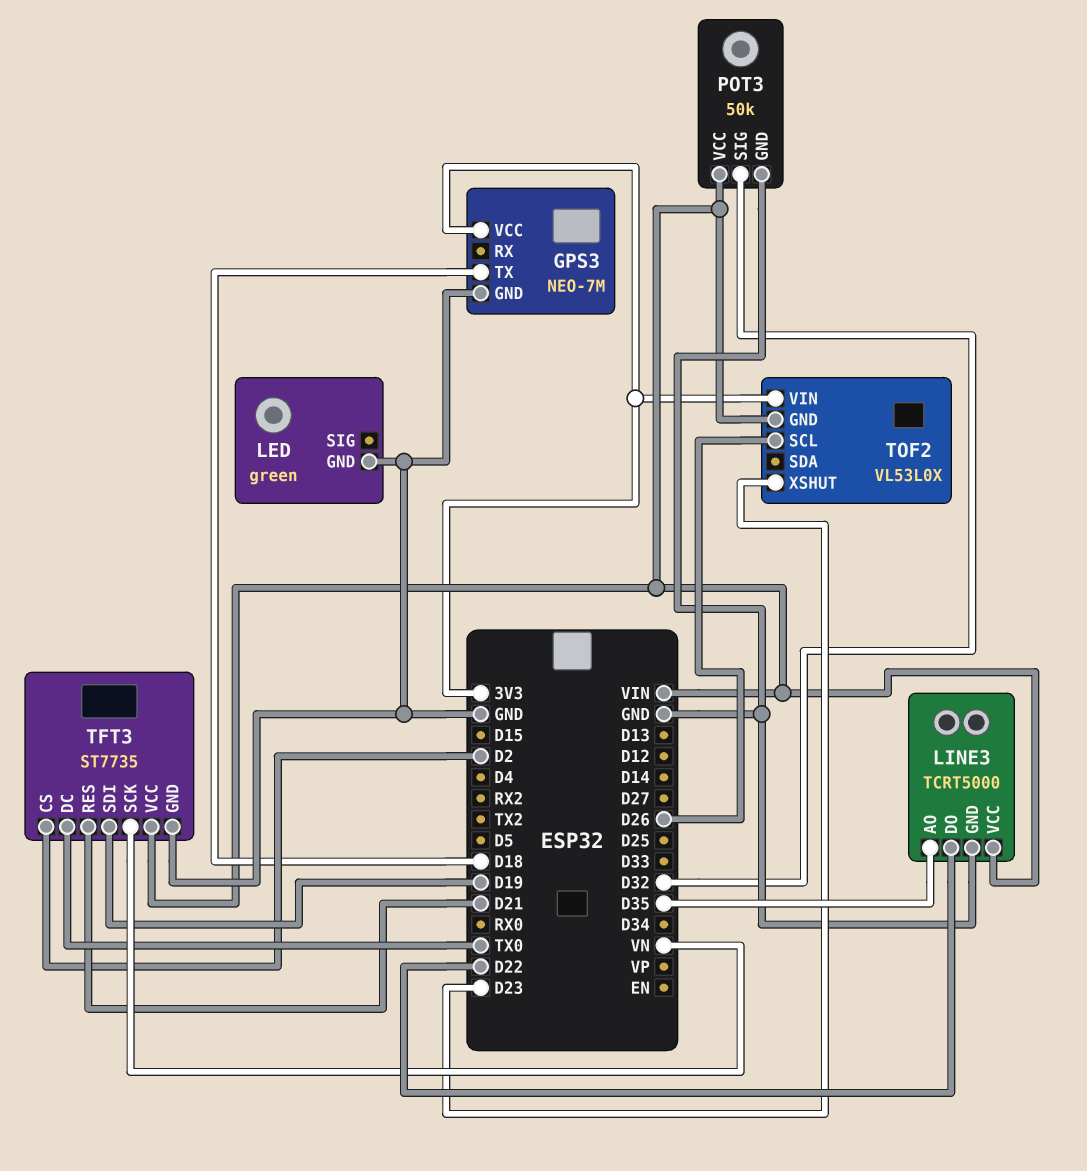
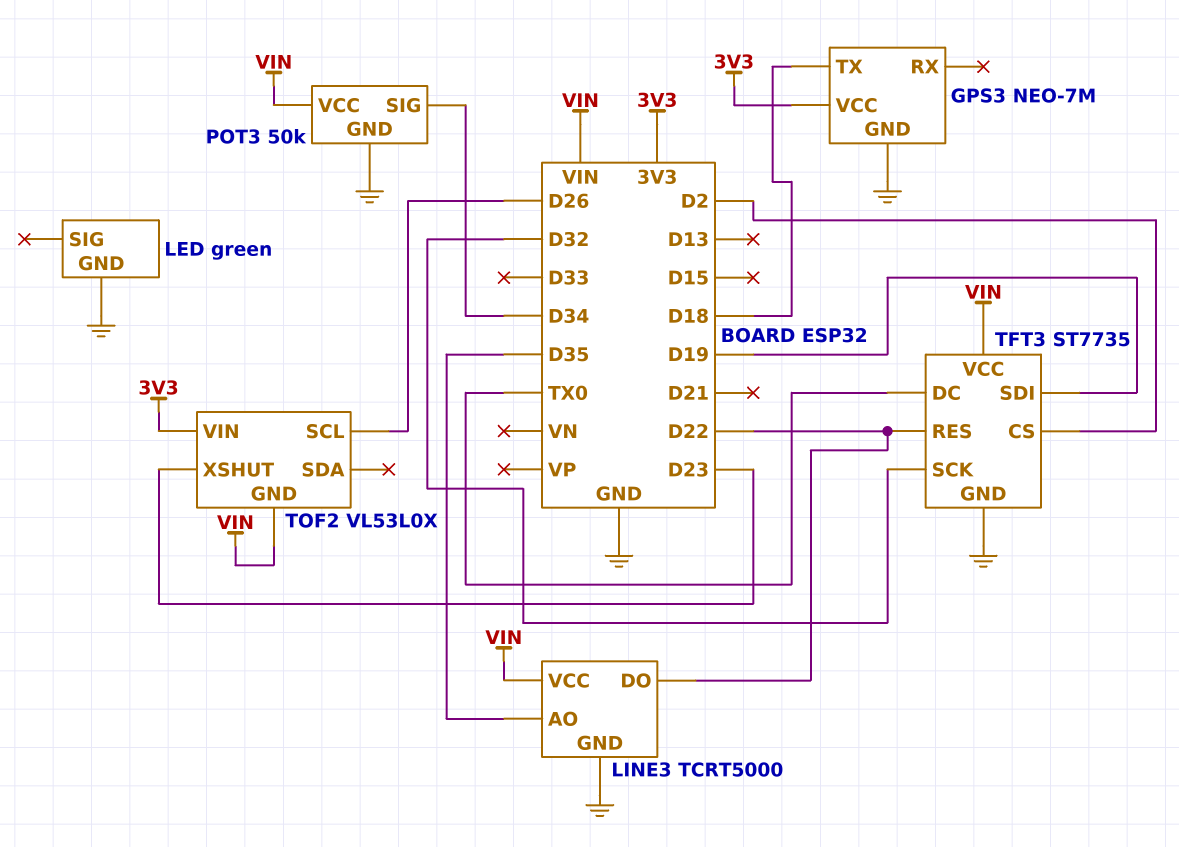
POT3 pin SIG: D32 -> D34
TFT3 pin RES: D21 -> D22
TFT3 pin SCK: VN -> D32

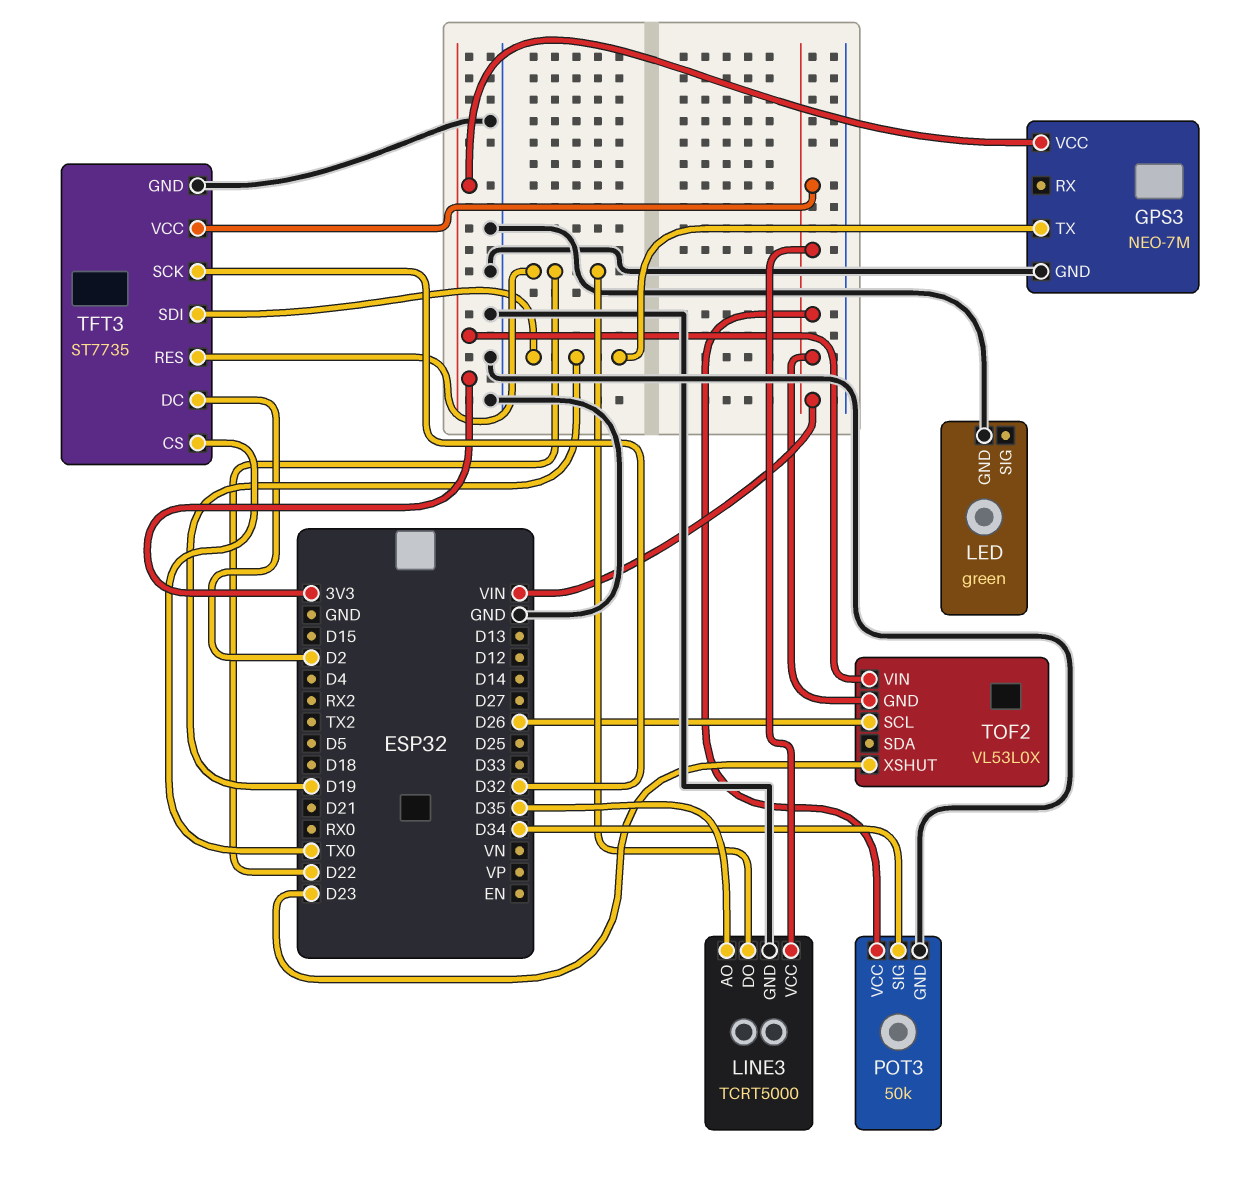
GPS3 pin TX: D18 -> D19
TFT3 pin CS: D2 -> TX0
TFT3 pin DC: TX0 -> D2

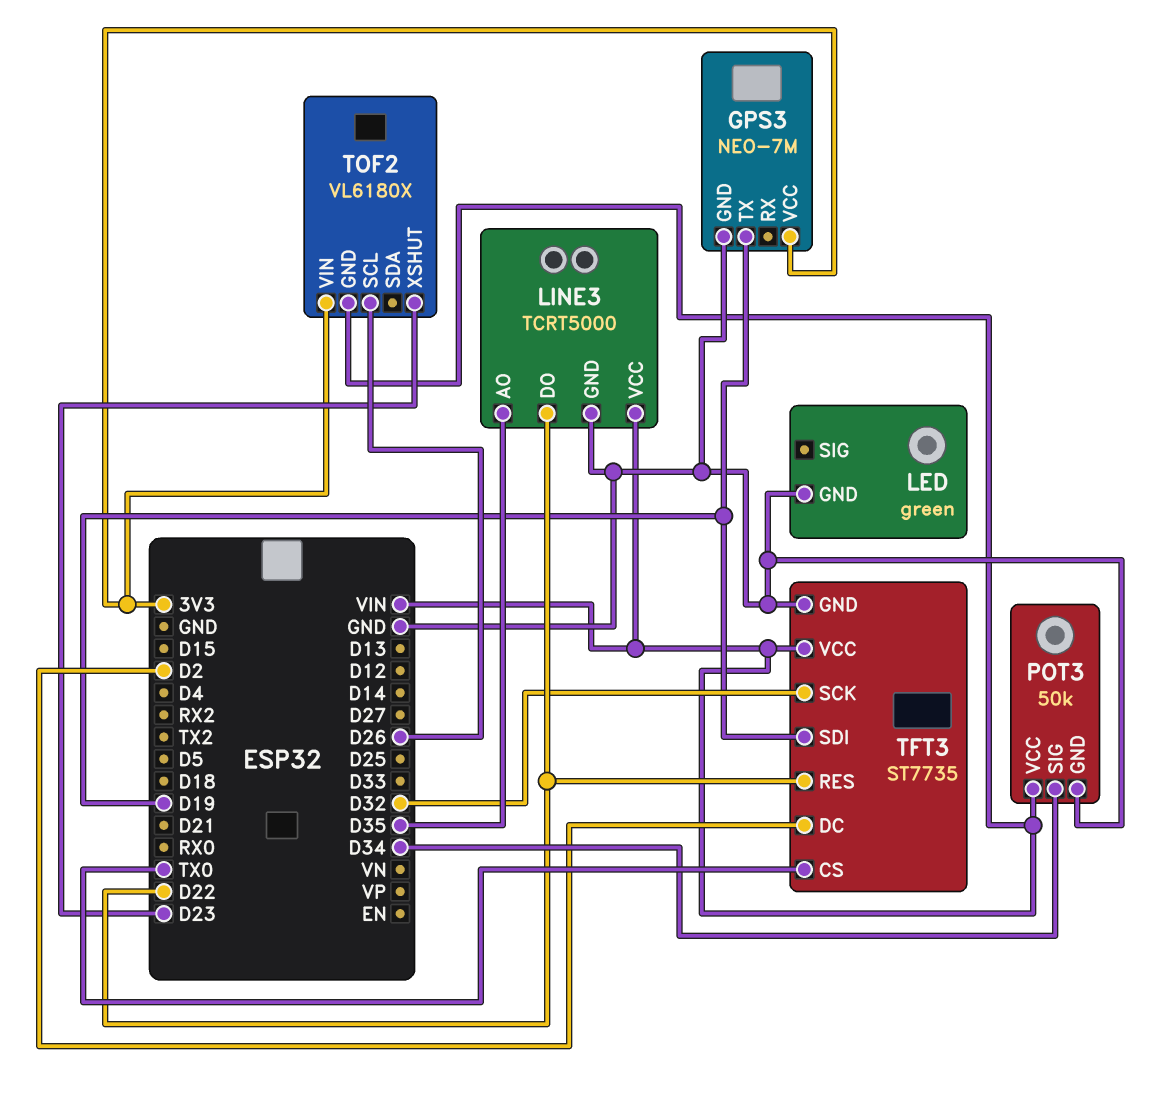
TOF2: VL53L0X -> VL6180X

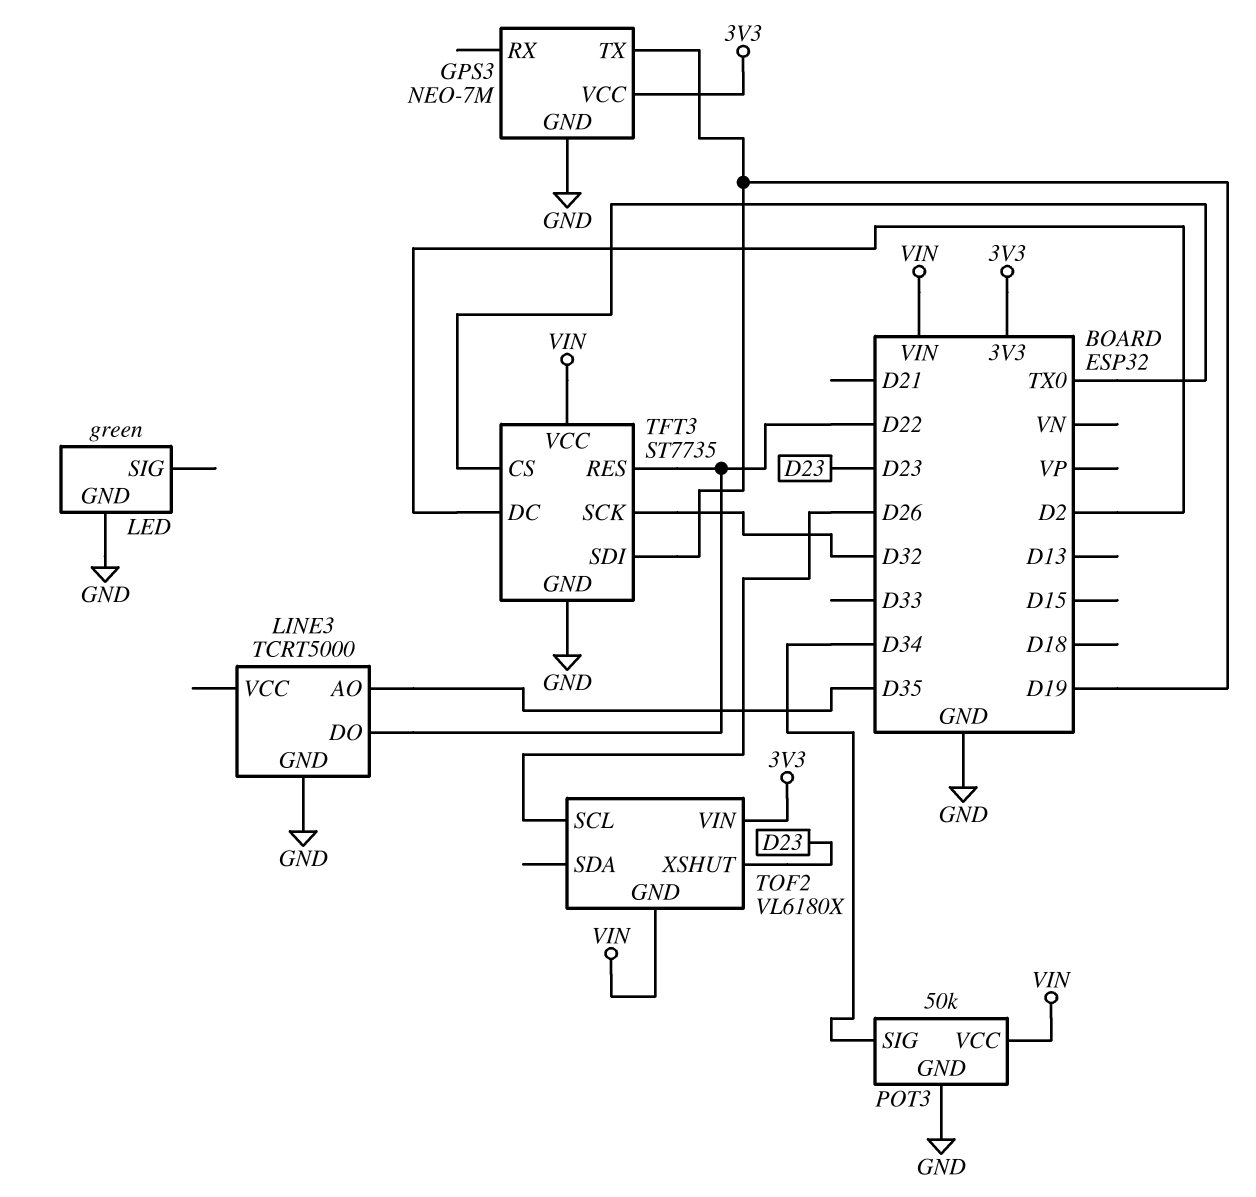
LINE3 pin VCC: VIN -> none

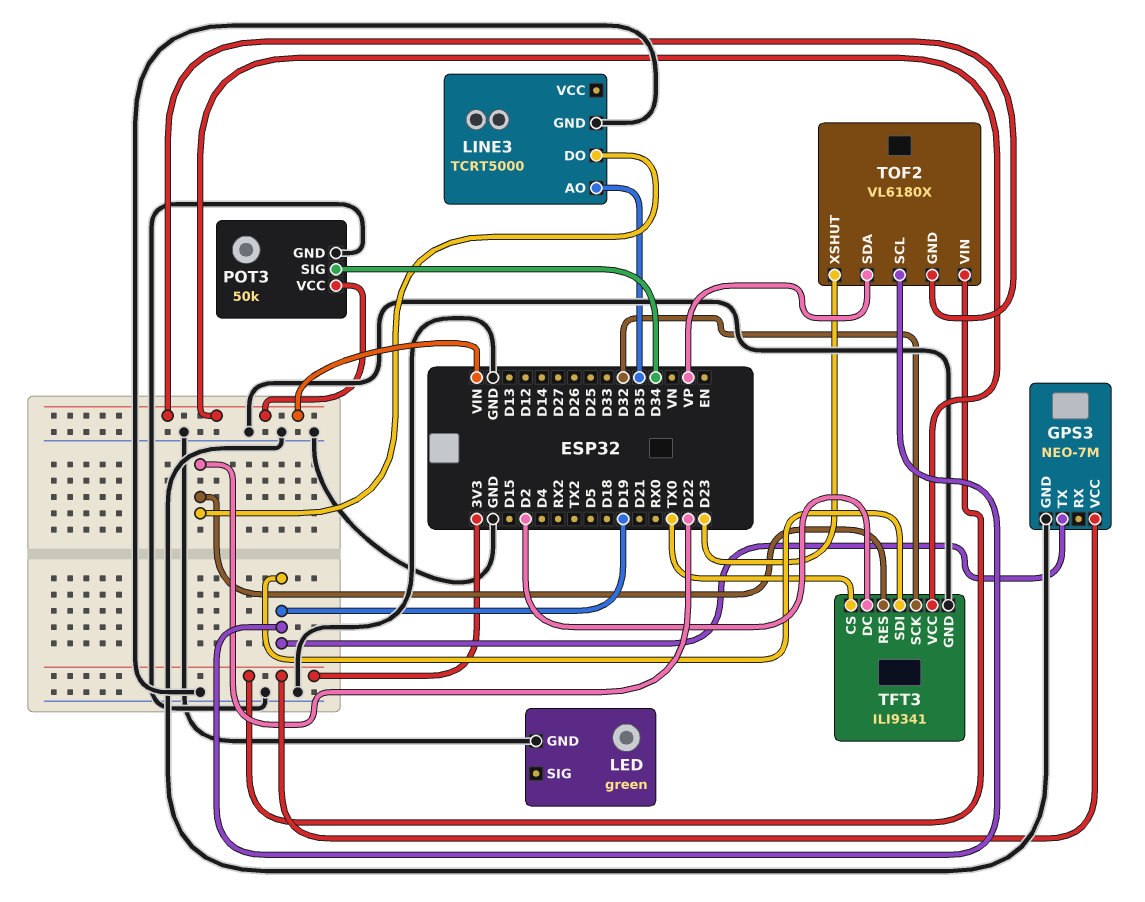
TFT3: ST7735 -> ILI9341
TOF2 pin SCL: D26 -> D19
TOF2 pin SDA: none -> VP

